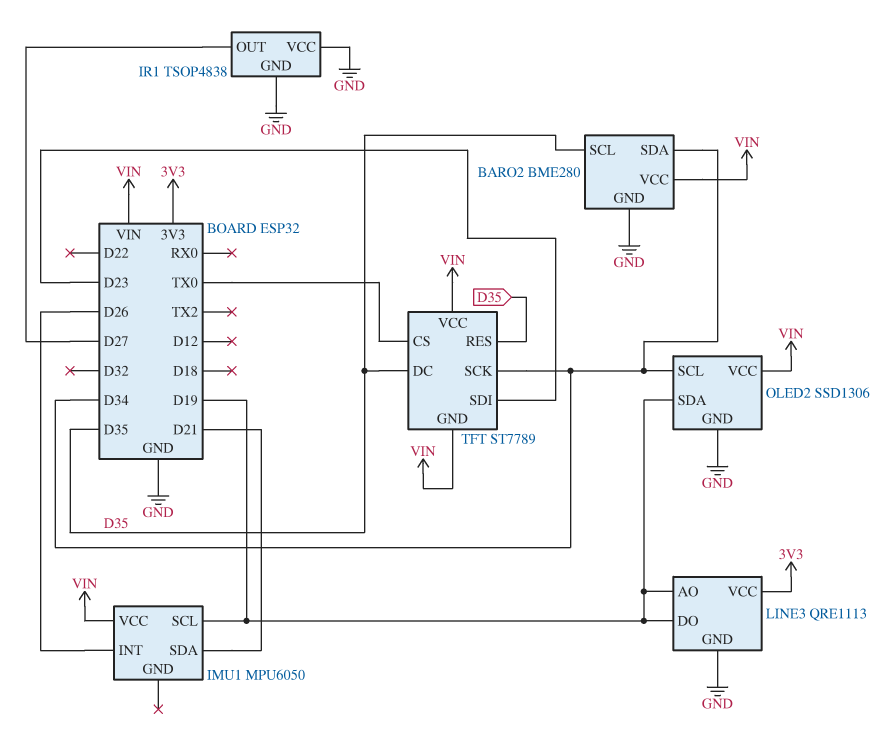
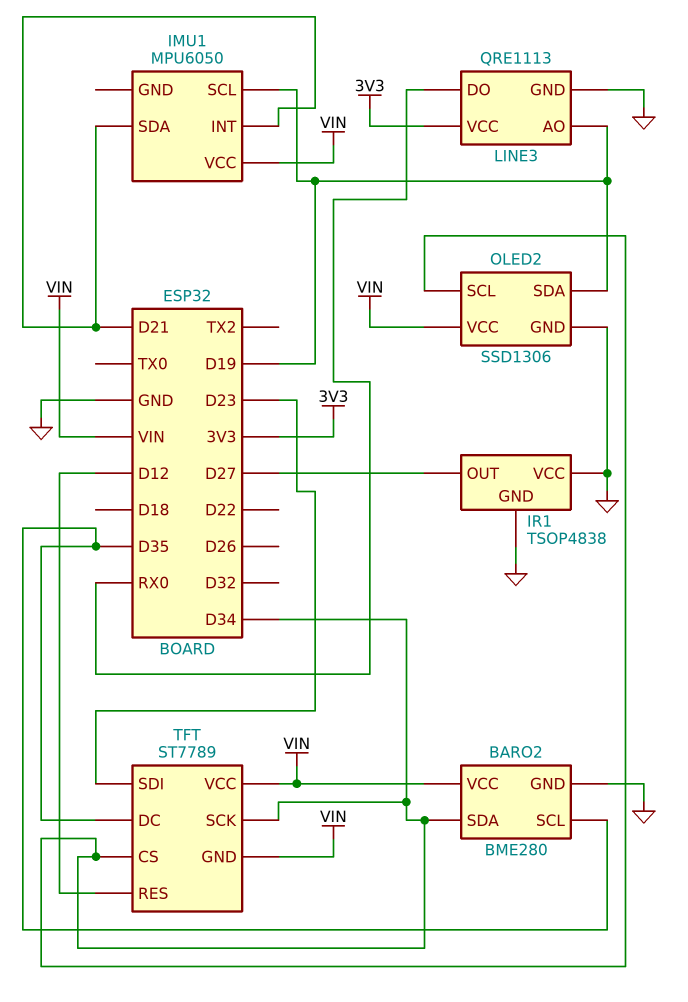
IMU1 pin INT: D26 -> D21
LINE3 pin DO: D19 -> RX0
TFT pin CS: TX0 -> D34
TFT pin RES: D35 -> D12

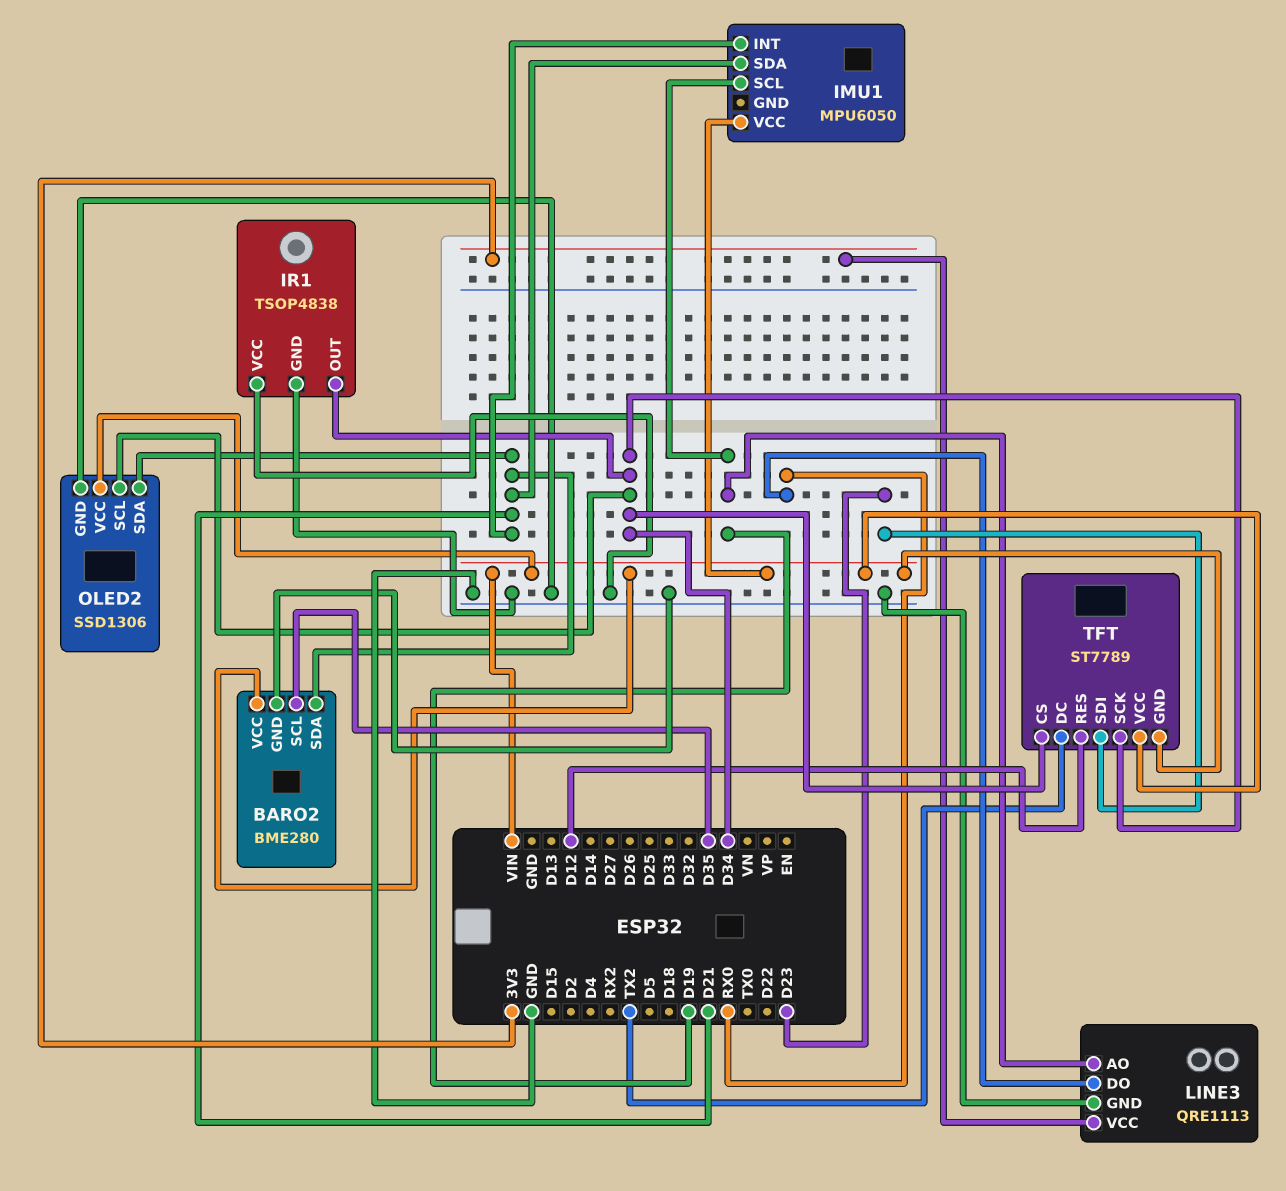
BARO2 pin SDA: D34 -> D21
IR1 pin OUT: D27 -> D34
OLED2 pin SDA: D19 -> D21
TFT pin DC: D35 -> TX2

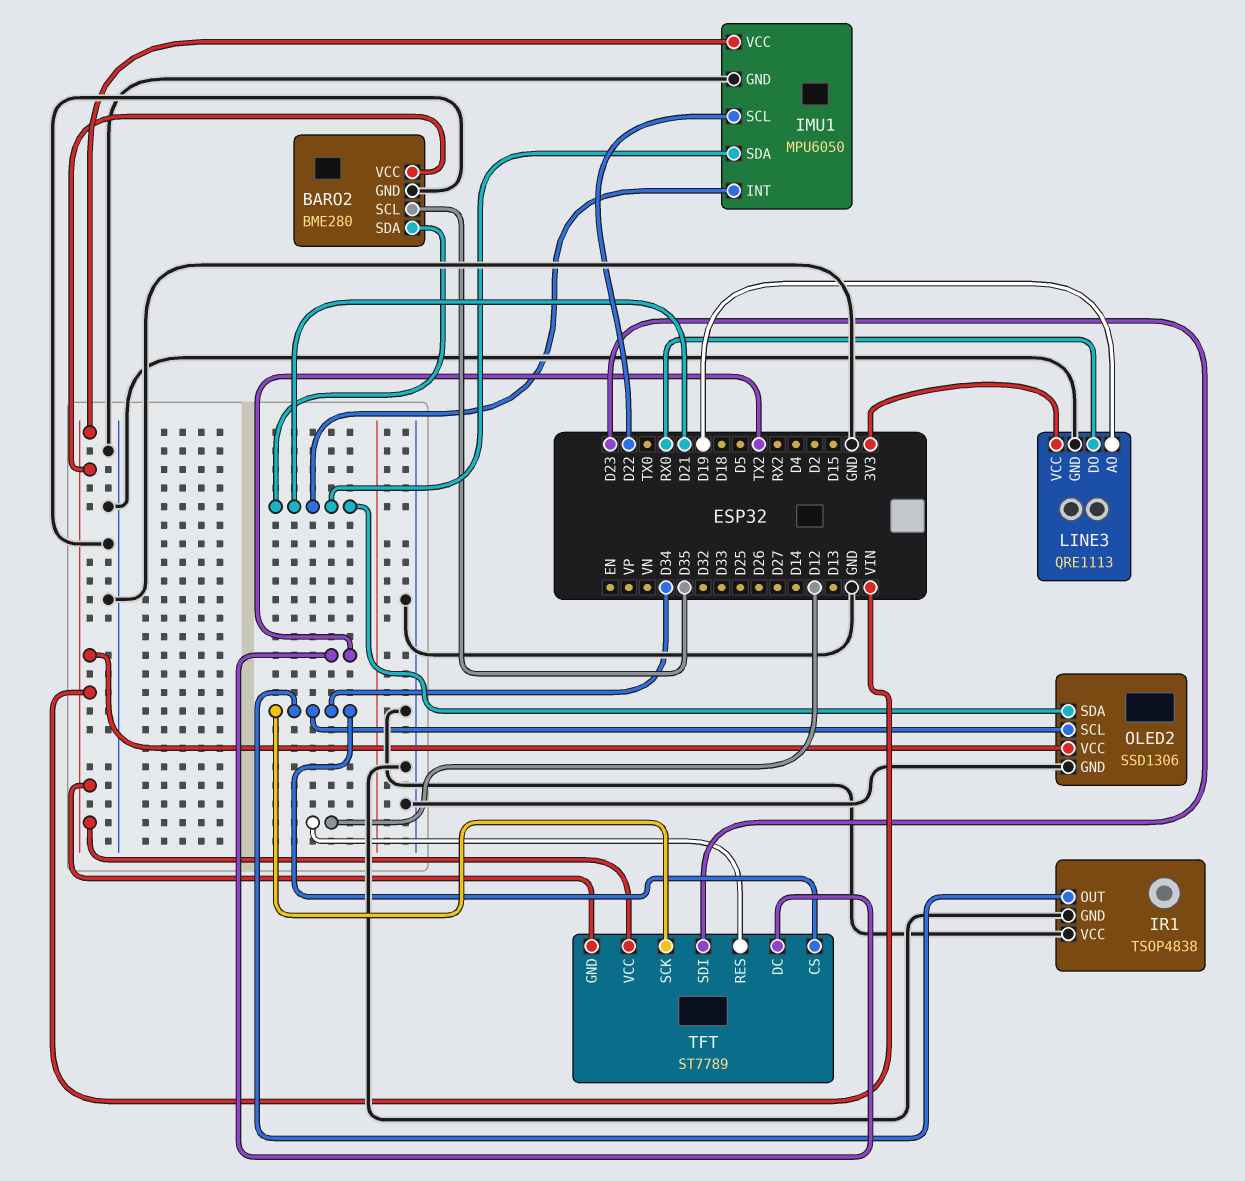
IMU1 pin GND: none -> GND
IMU1 pin SCL: D19 -> D22

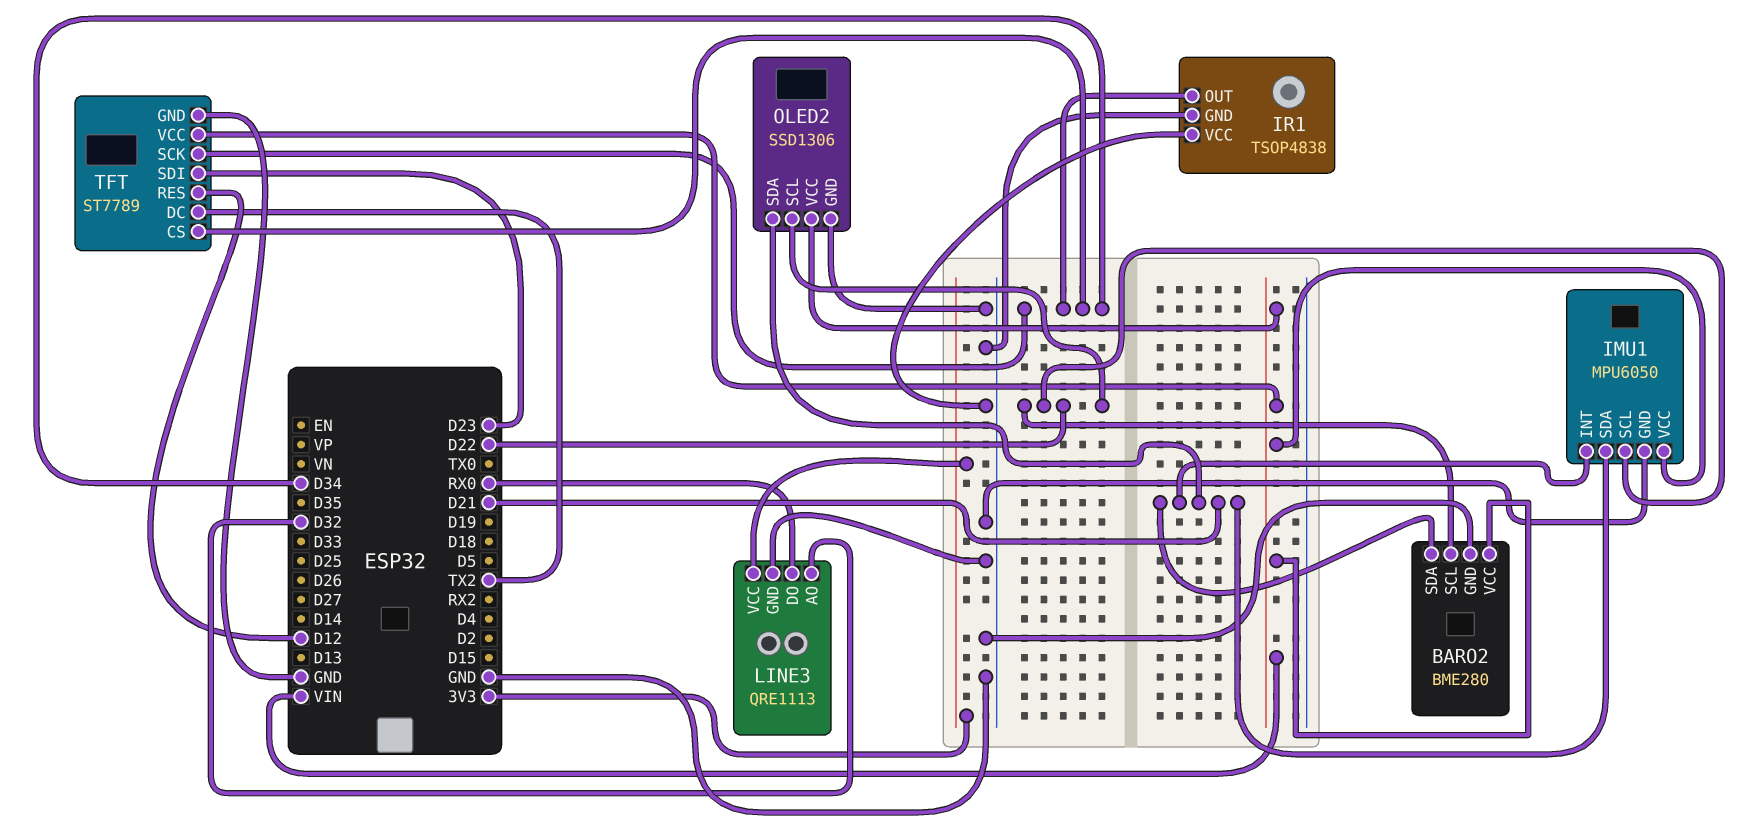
BARO2 pin SCL: D35 -> D22
LINE3 pin AO: D19 -> D32
OLED2 pin SCL: D34 -> D22
TFT pin GND: VIN -> GND

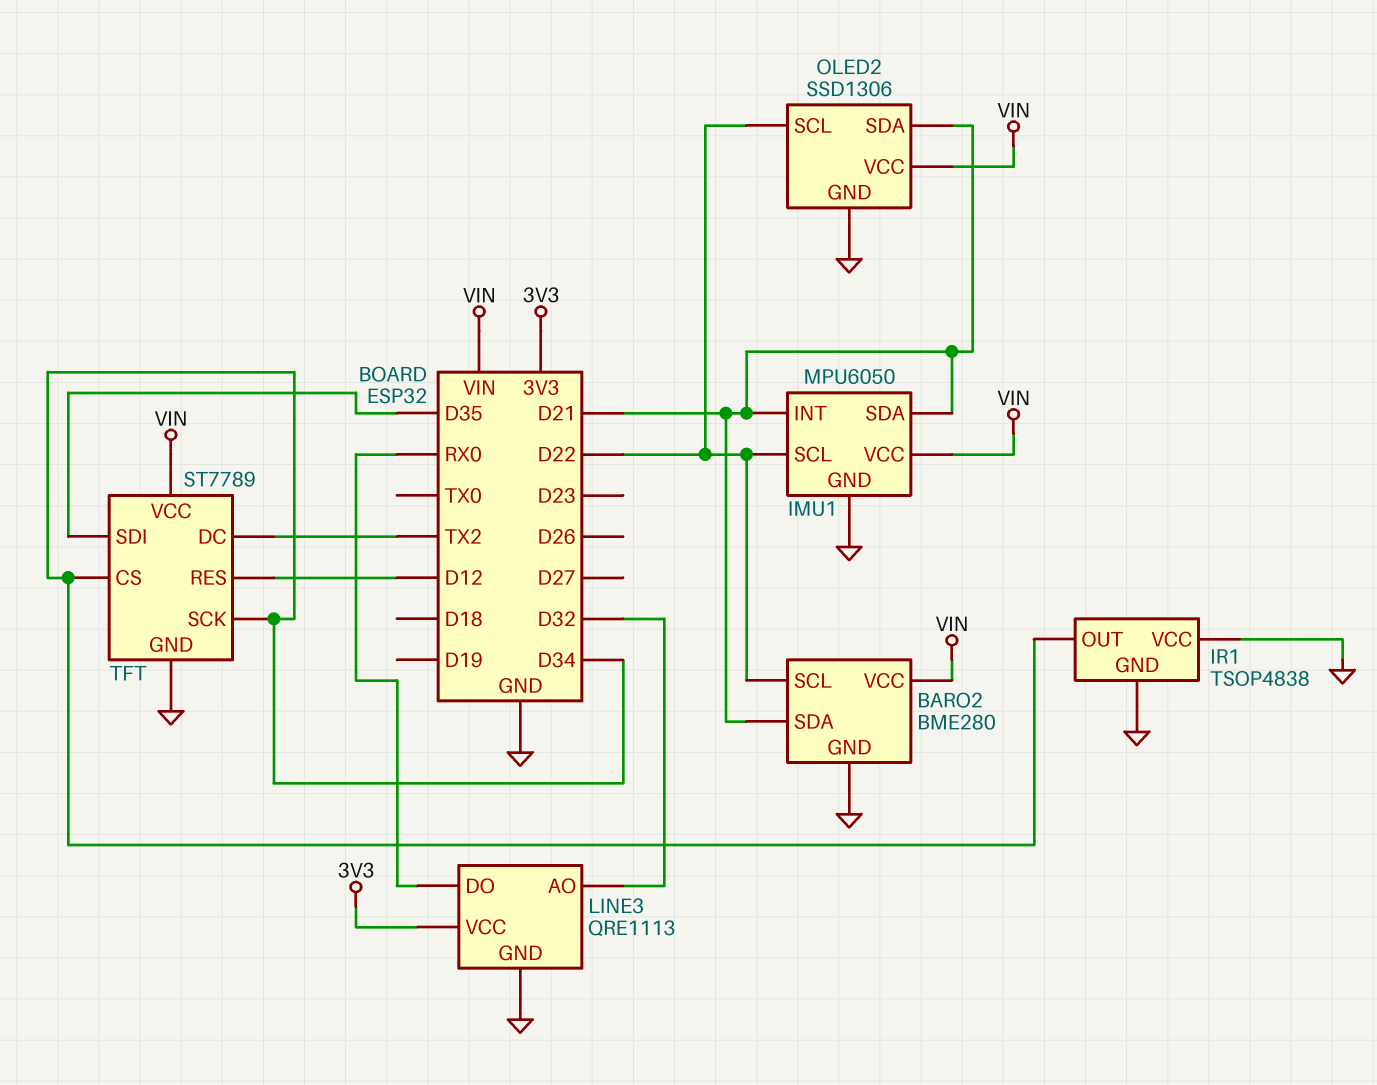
TFT pin SDI: D23 -> D35

